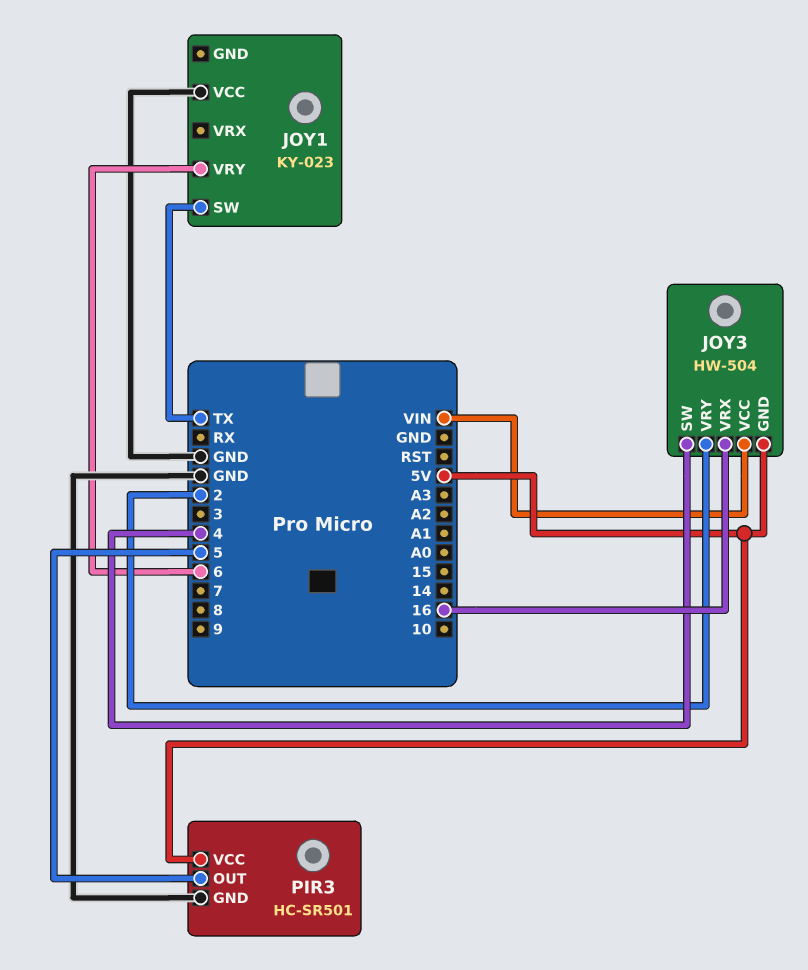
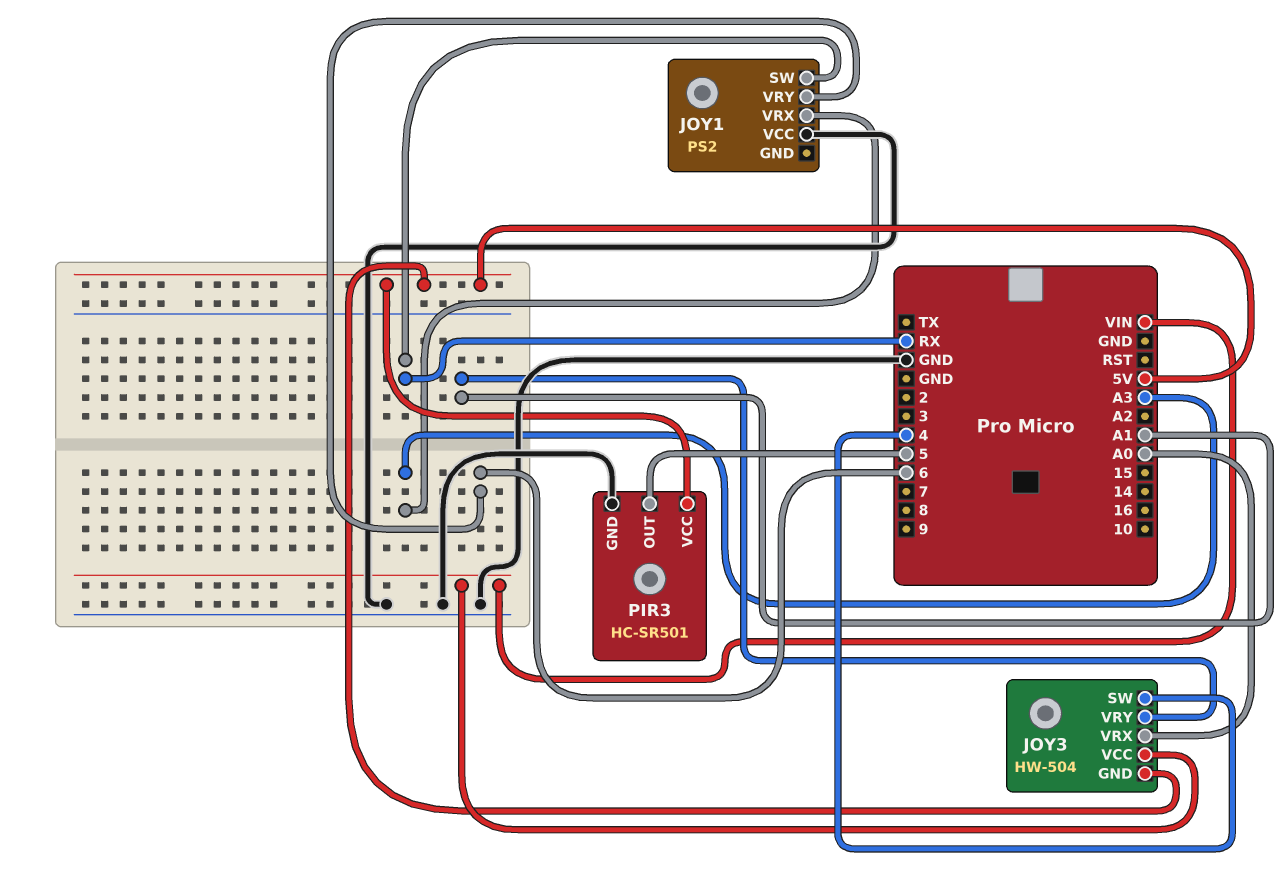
JOY1: KY-023 -> PS2
JOY1 pin SW: TX -> RX
JOY1 pin VRX: none -> A3
JOY3 pin VRX: 16 -> A0
JOY3 pin VRY: 2 -> A1

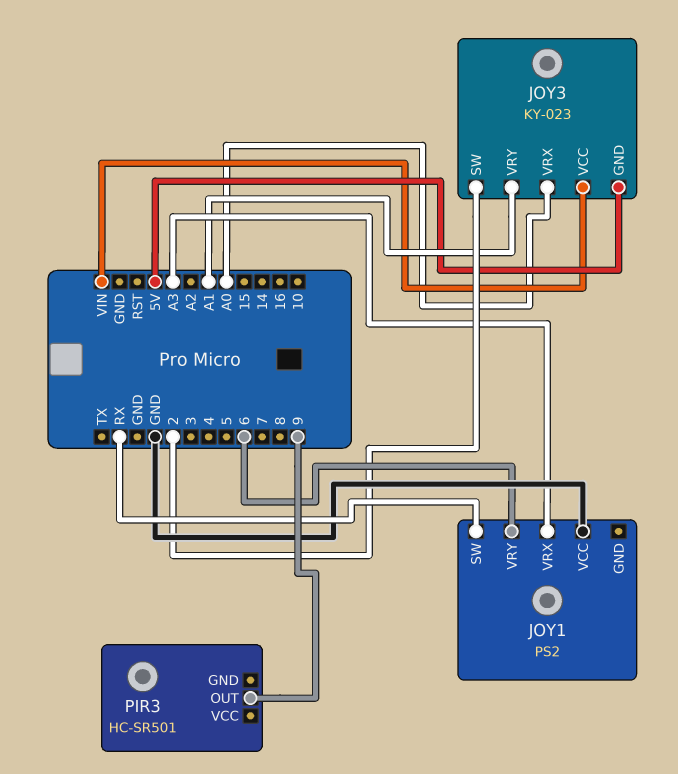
JOY3: HW-504 -> KY-023
JOY3 pin SW: 4 -> 2
PIR3 pin GND: GND -> none
PIR3 pin OUT: 5 -> 9
PIR3 pin VCC: 5V -> none

